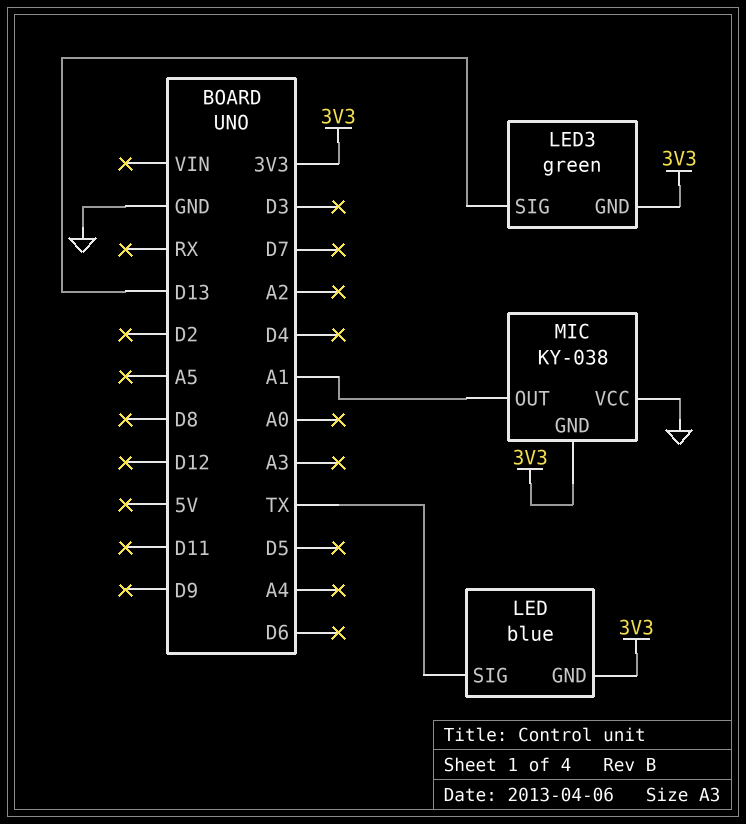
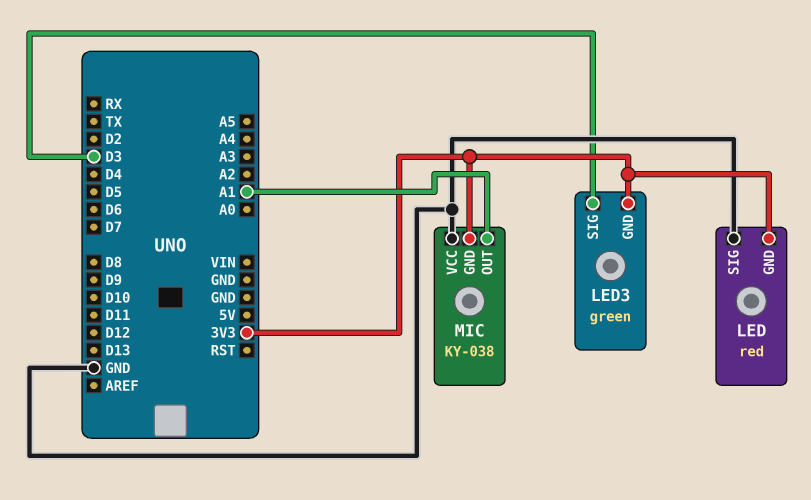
LED: blue -> red
LED pin SIG: TX -> GND
LED3 pin SIG: D13 -> D3

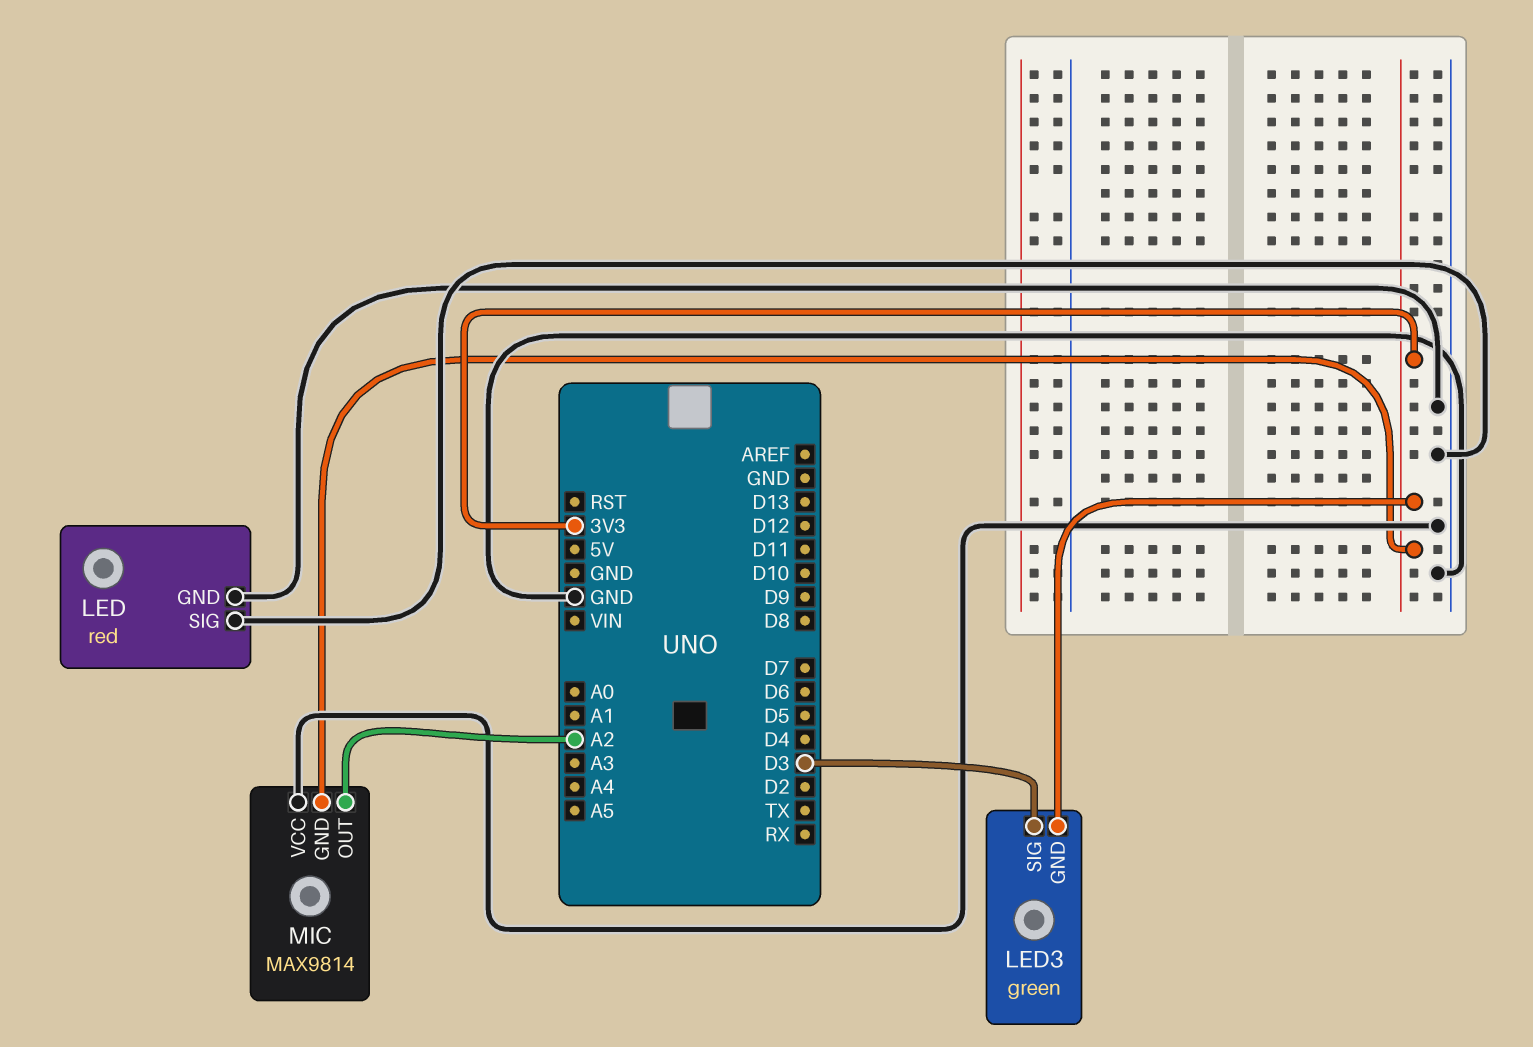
LED pin GND: 3V3 -> GND
MIC: KY-038 -> MAX9814
MIC pin OUT: A1 -> A2

